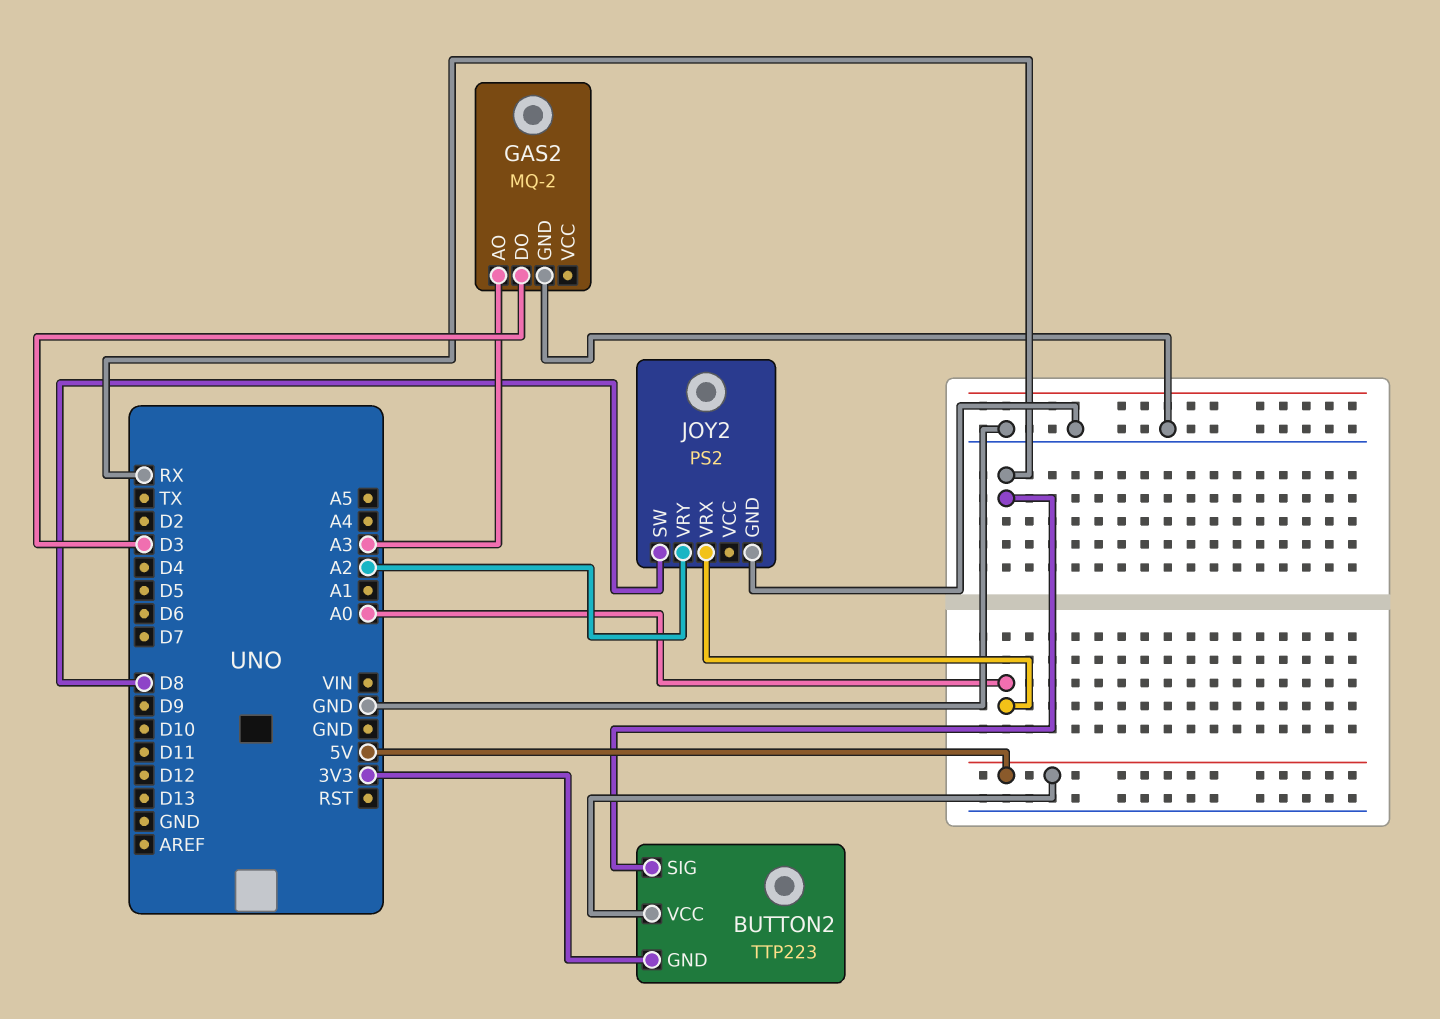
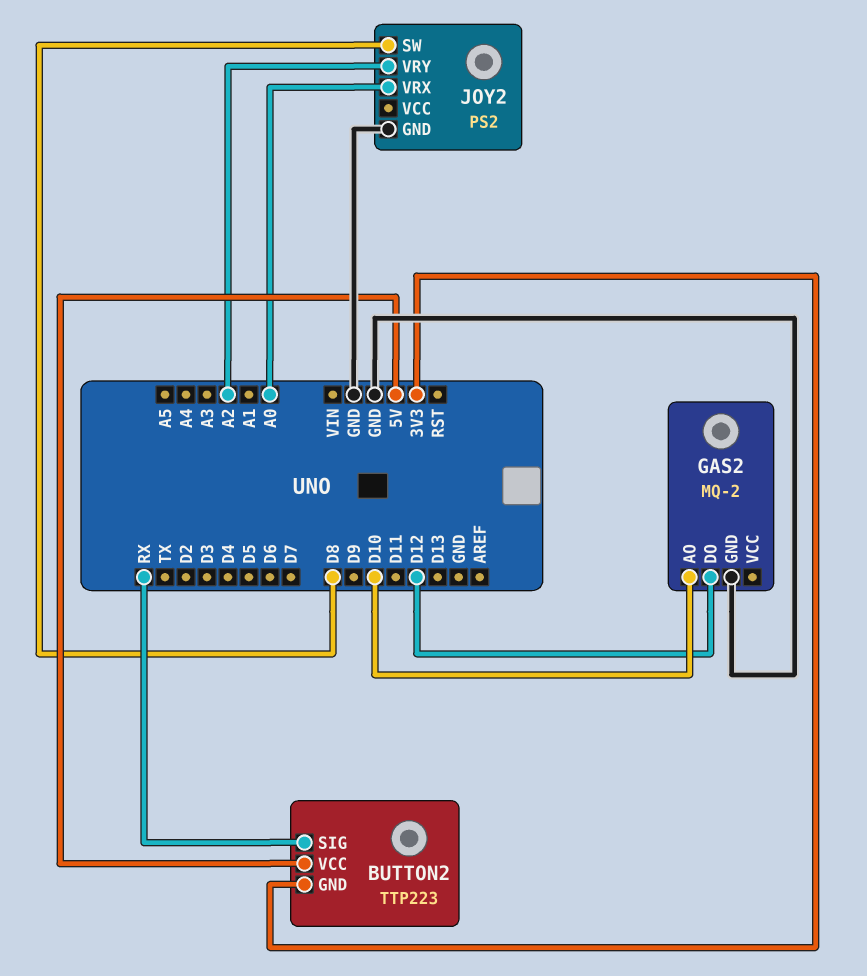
GAS2 pin AO: A3 -> D10
GAS2 pin DO: D3 -> D12

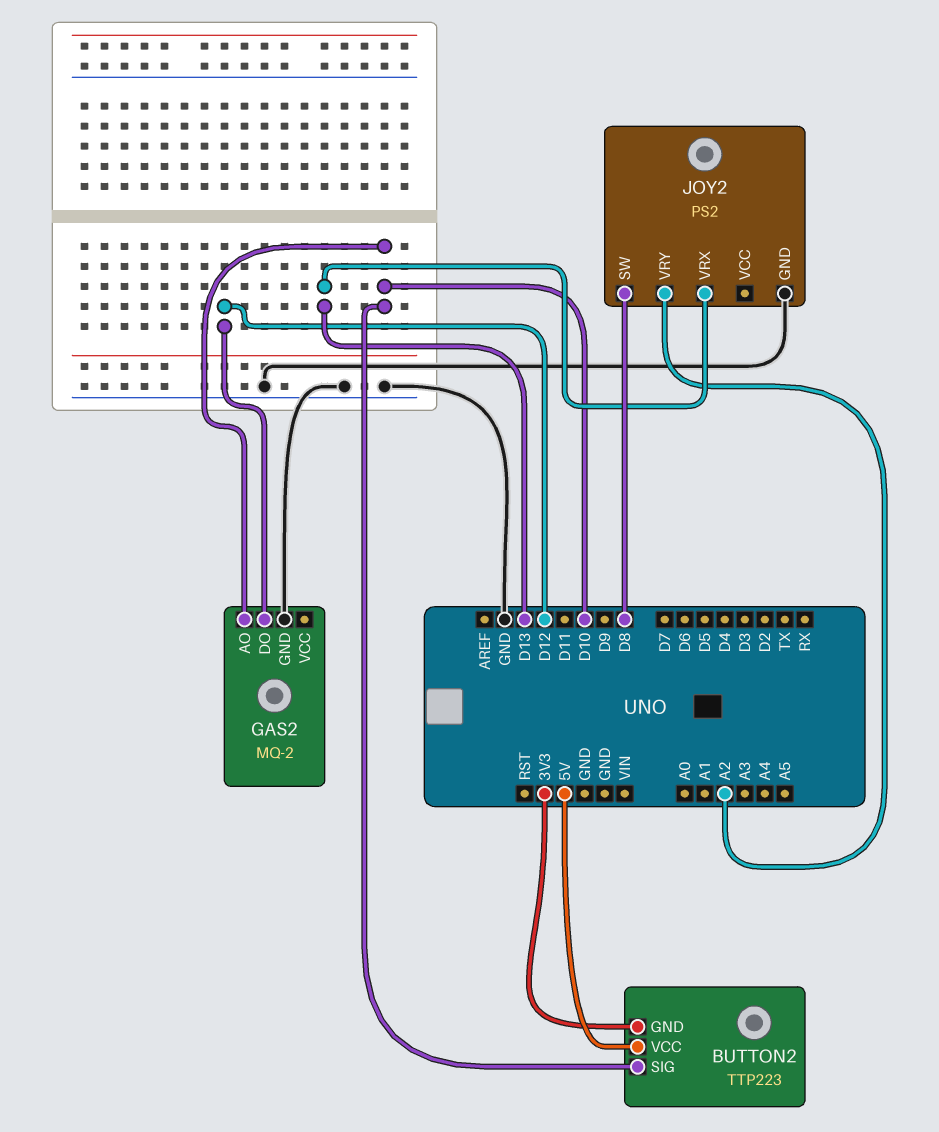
BUTTON2 pin SIG: RX -> D10
JOY2 pin VRX: A0 -> D13

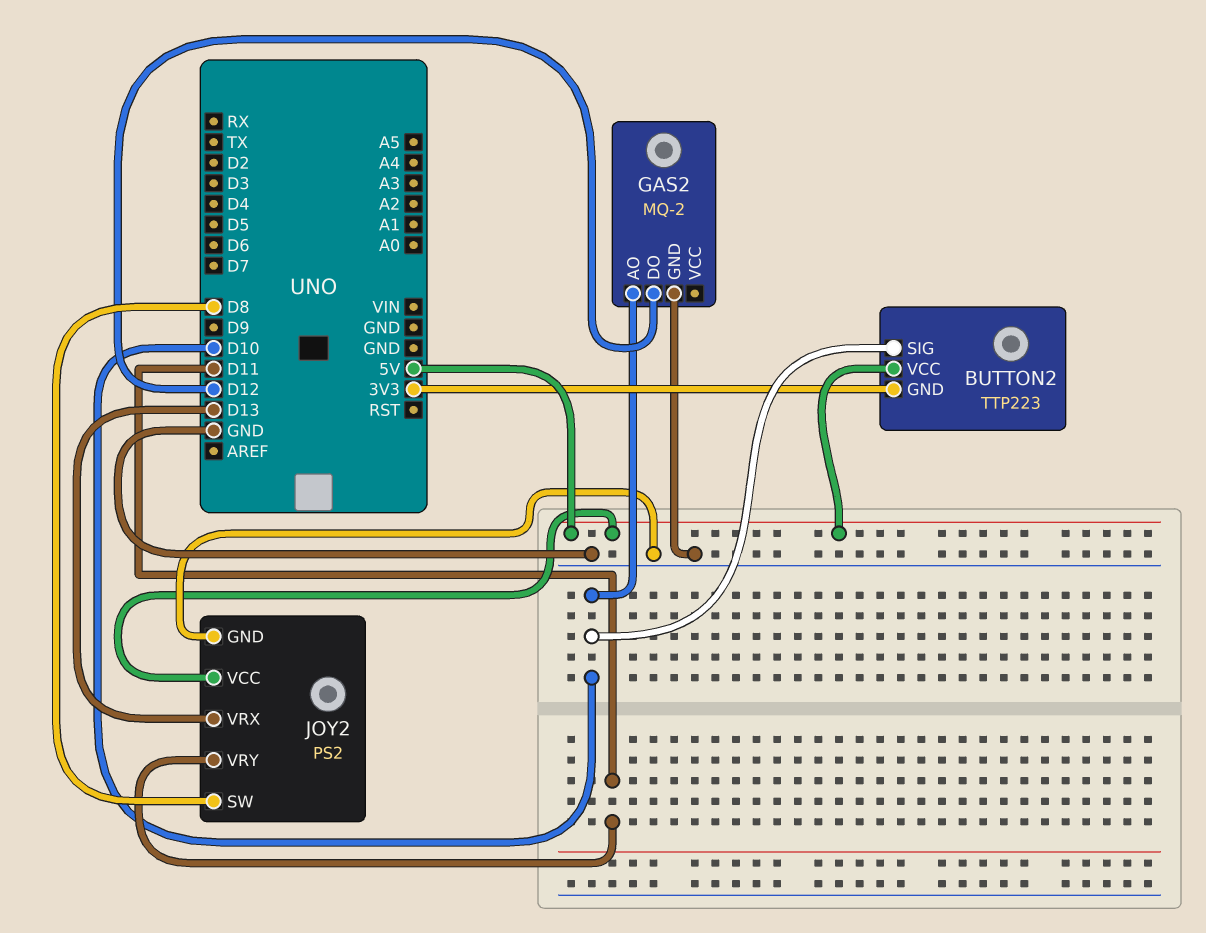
JOY2 pin VCC: none -> 5V
JOY2 pin VRY: A2 -> D11

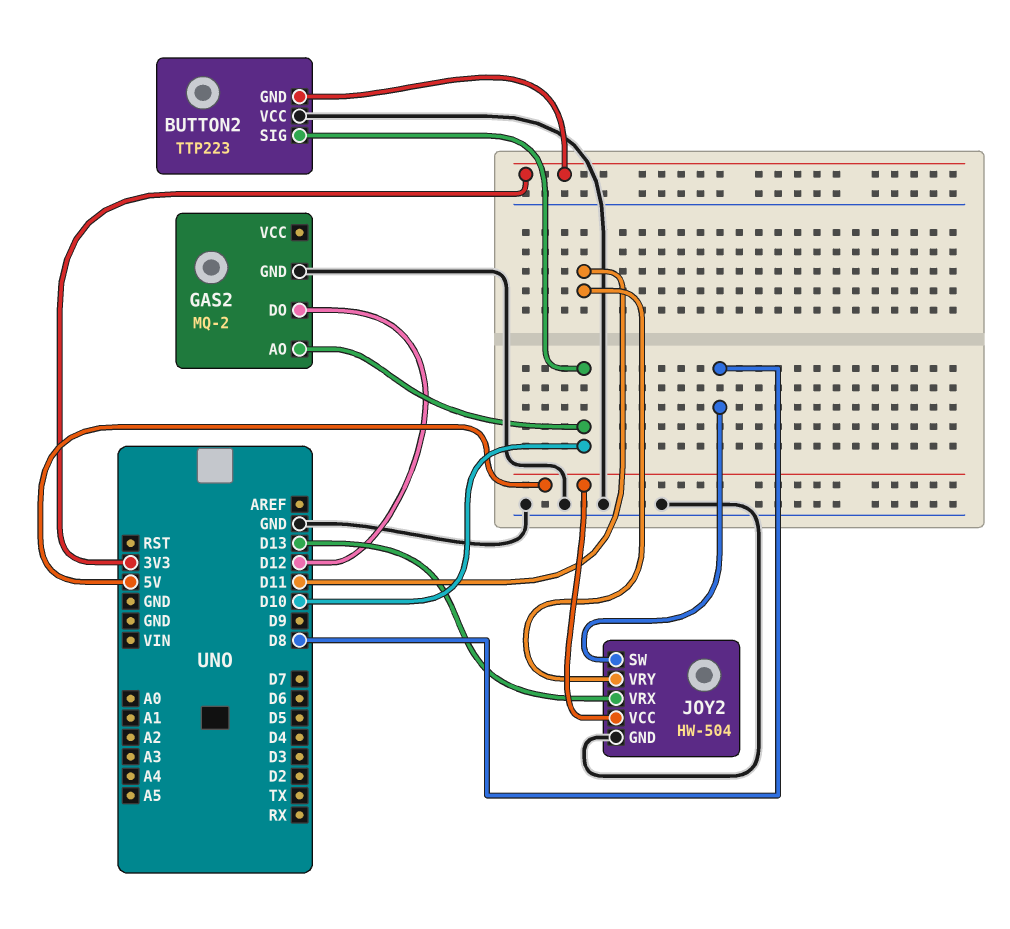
BUTTON2 pin VCC: 5V -> GND
JOY2: PS2 -> HW-504

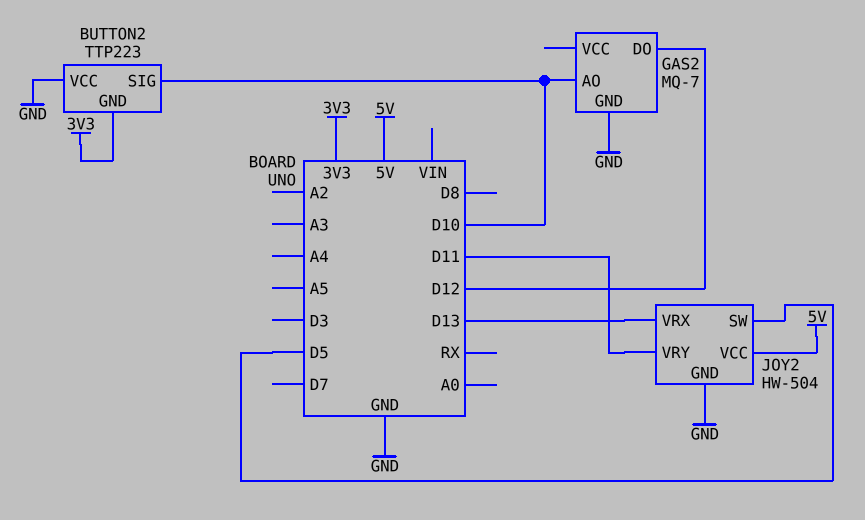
GAS2: MQ-2 -> MQ-7
JOY2 pin SW: D8 -> D5

